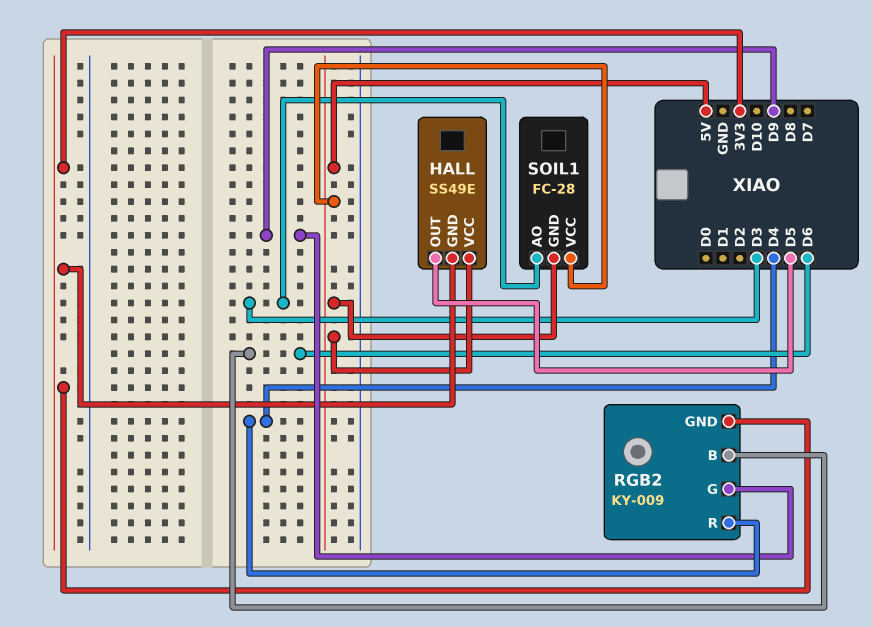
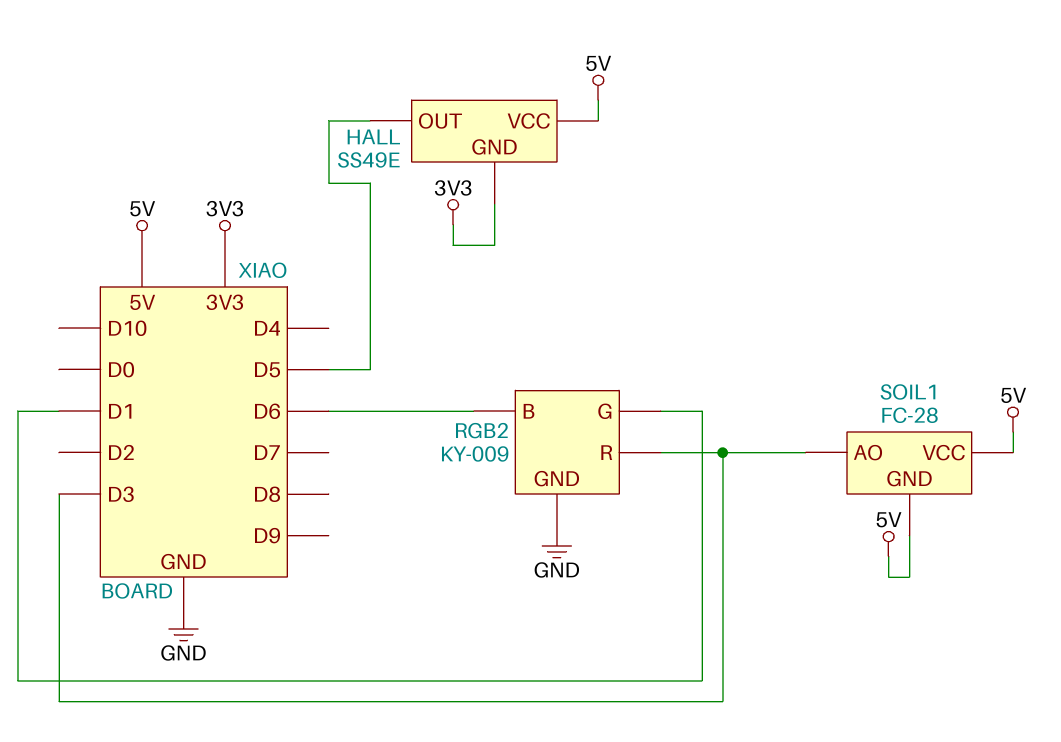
RGB2 pin G: D9 -> D1
RGB2 pin GND: 3V3 -> GND
RGB2 pin R: D4 -> D3

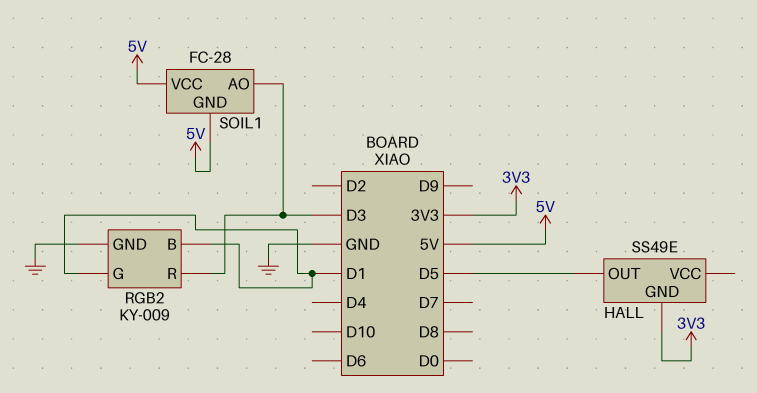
HALL pin VCC: 5V -> none
RGB2 pin B: D6 -> D1

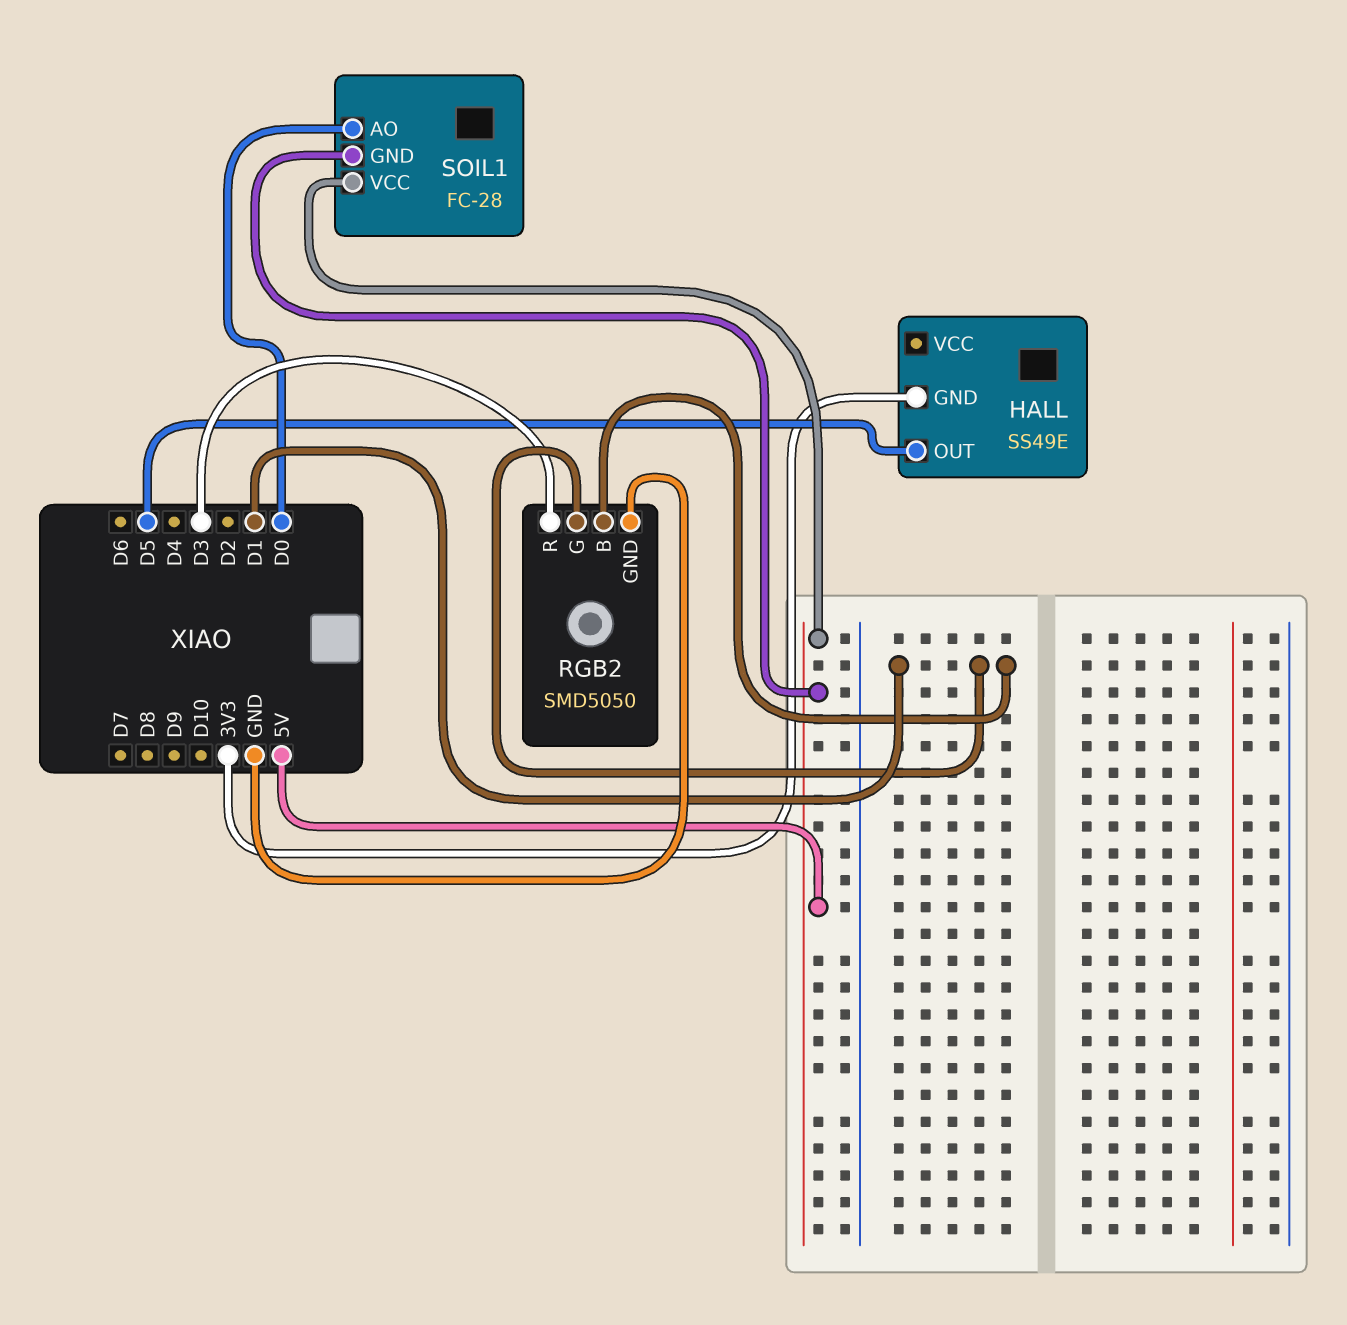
RGB2: KY-009 -> SMD5050
SOIL1 pin AO: D3 -> D0

